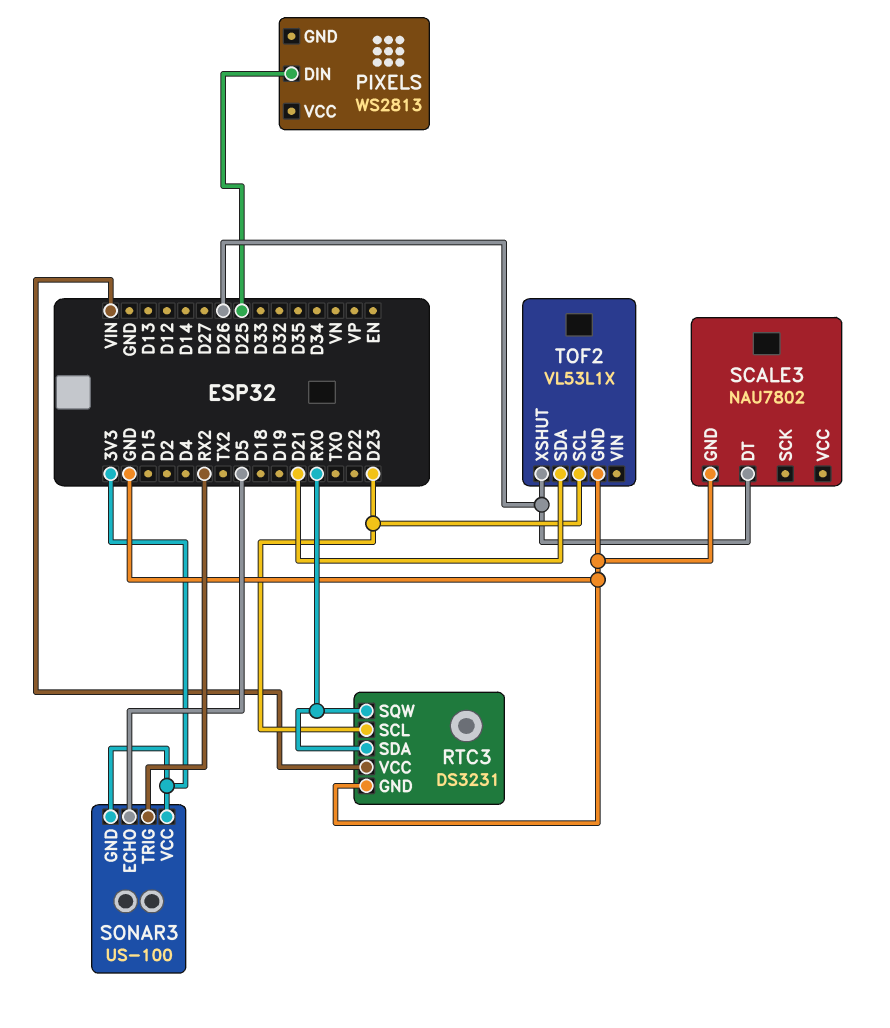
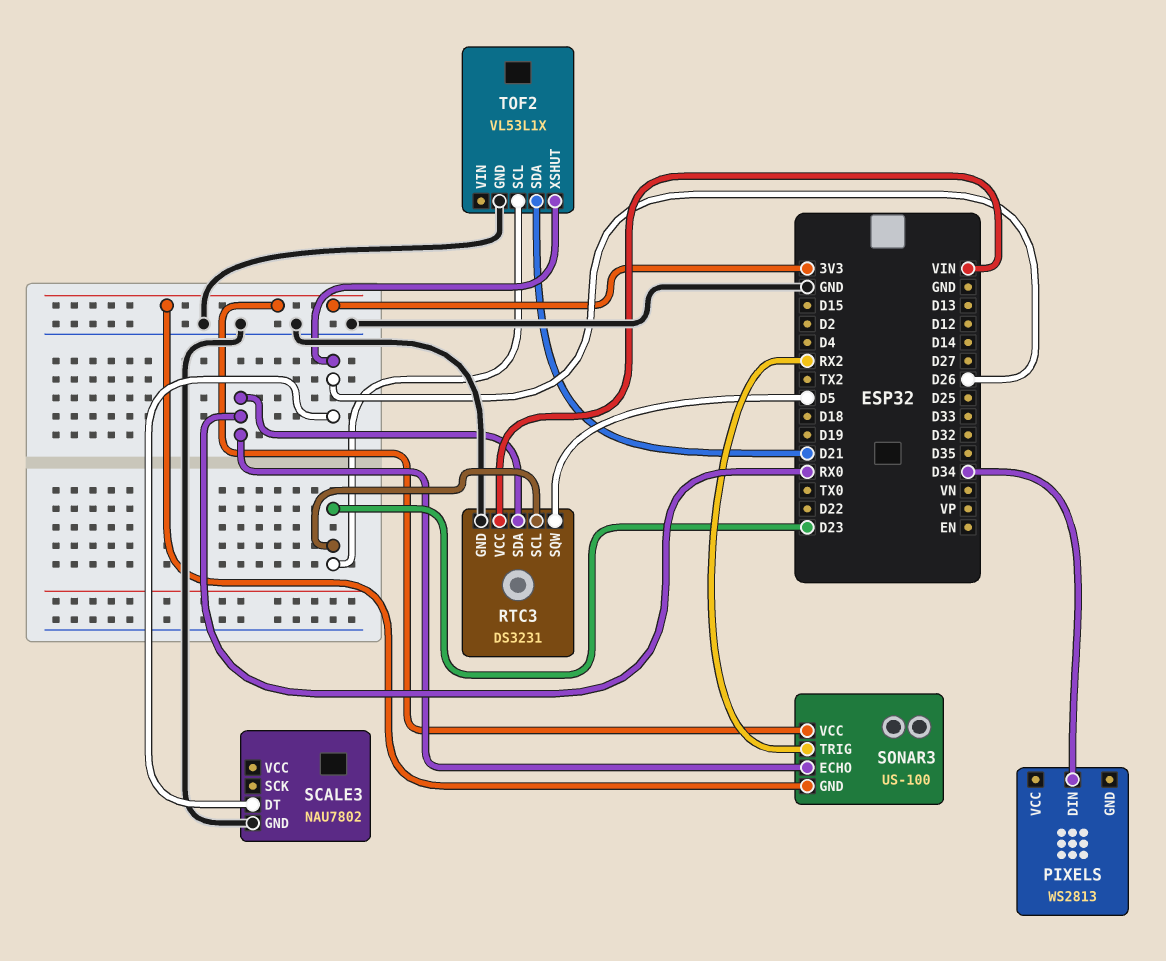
PIXELS pin DIN: D25 -> D34
RTC3 pin SQW: RX0 -> D5
SONAR3 pin ECHO: D5 -> RX0

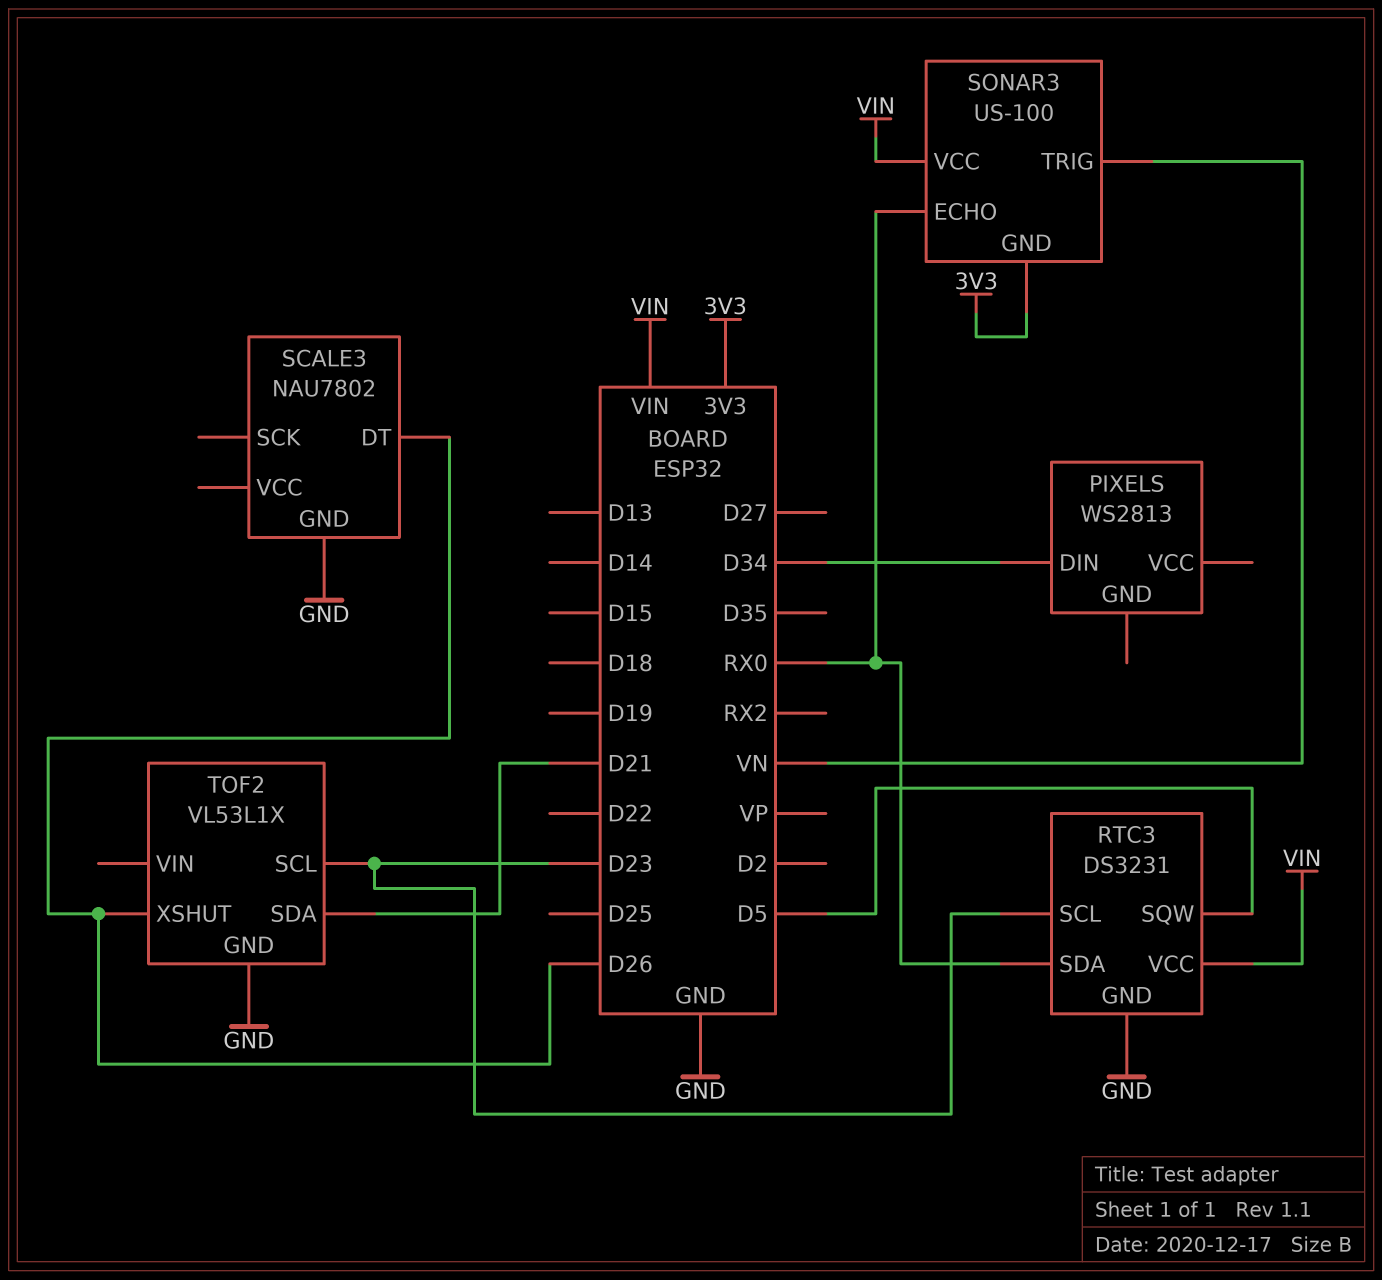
SONAR3 pin TRIG: RX2 -> VN
SONAR3 pin VCC: 3V3 -> VIN

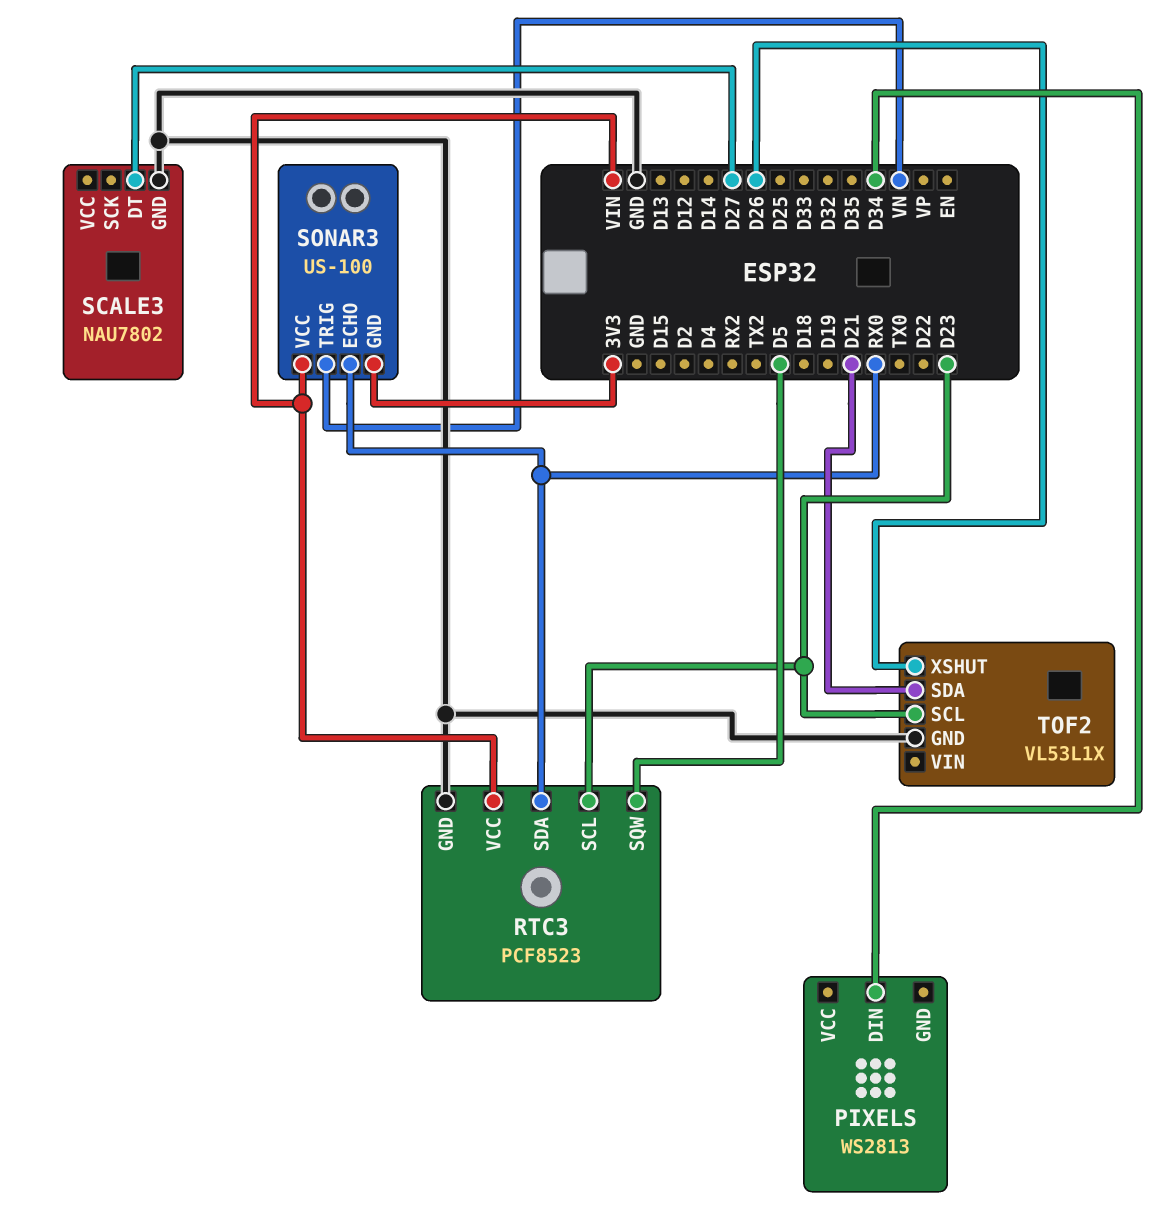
RTC3: DS3231 -> PCF8523
SCALE3 pin DT: D26 -> D27

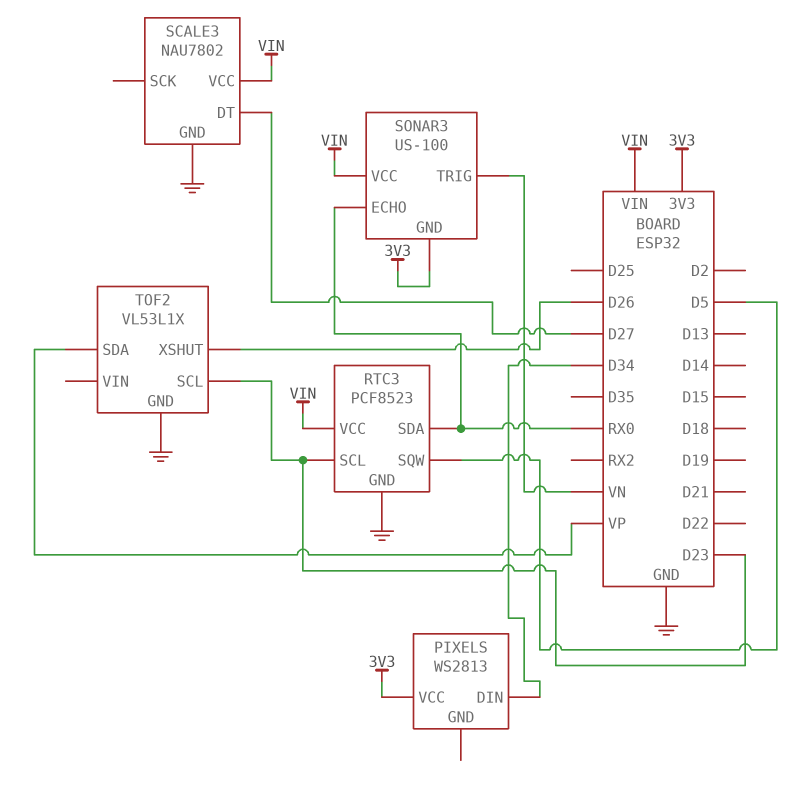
PIXELS pin VCC: none -> 3V3
SCALE3 pin VCC: none -> VIN
TOF2 pin SDA: D21 -> VP

